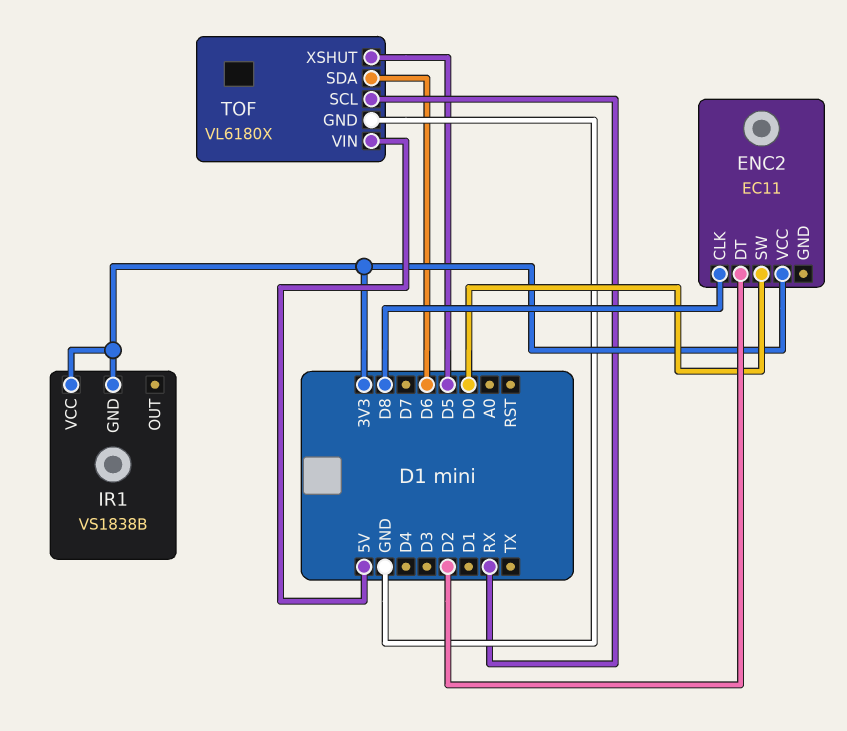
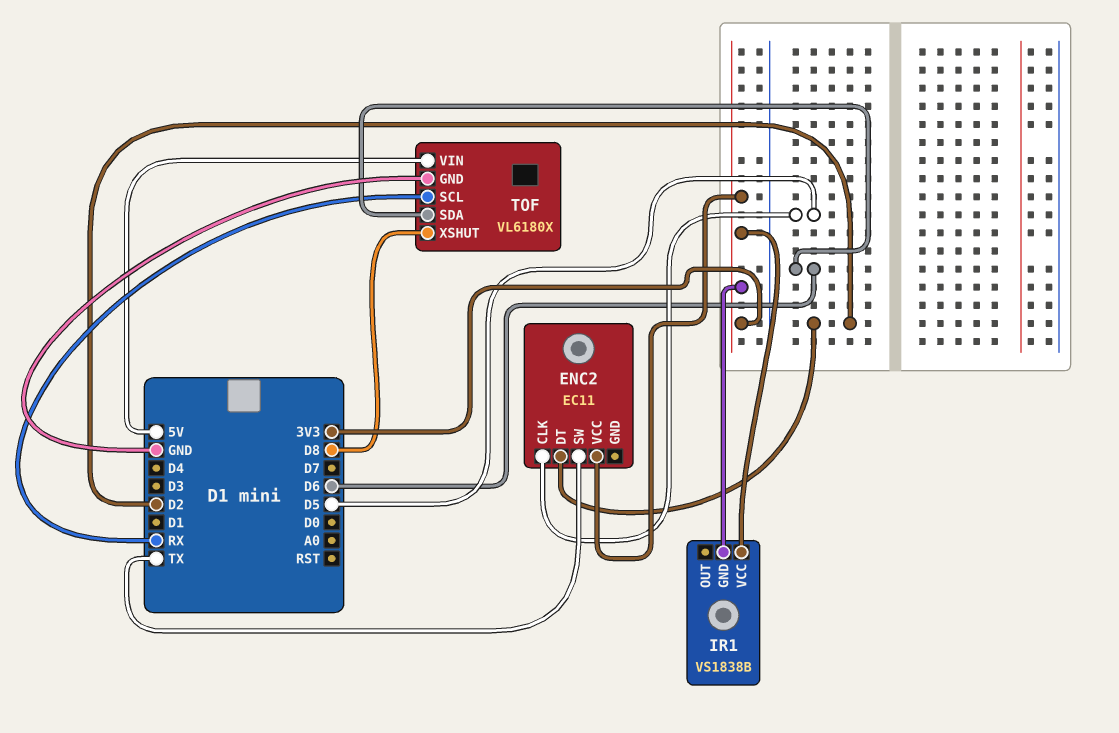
ENC2 pin CLK: D8 -> D5
ENC2 pin SW: D0 -> TX
TOF pin XSHUT: D5 -> D8

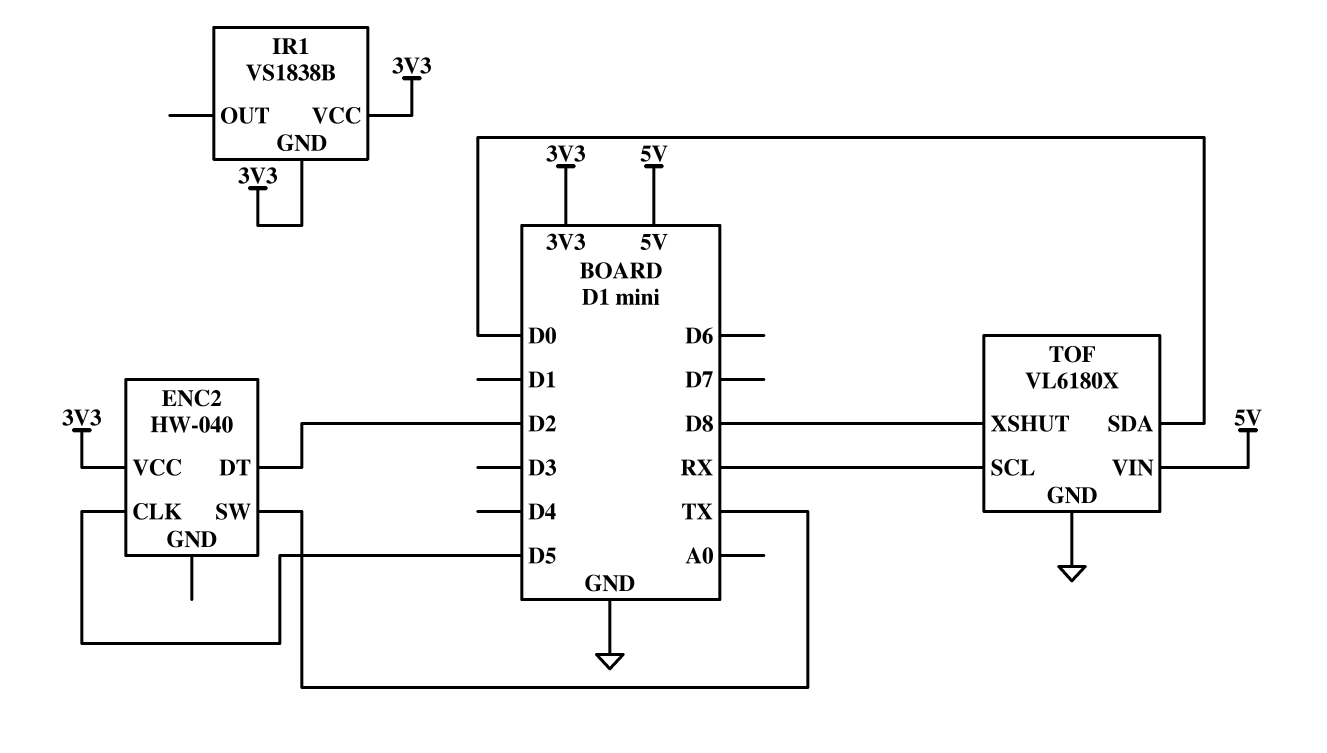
ENC2: EC11 -> HW-040
TOF pin SDA: D6 -> D0

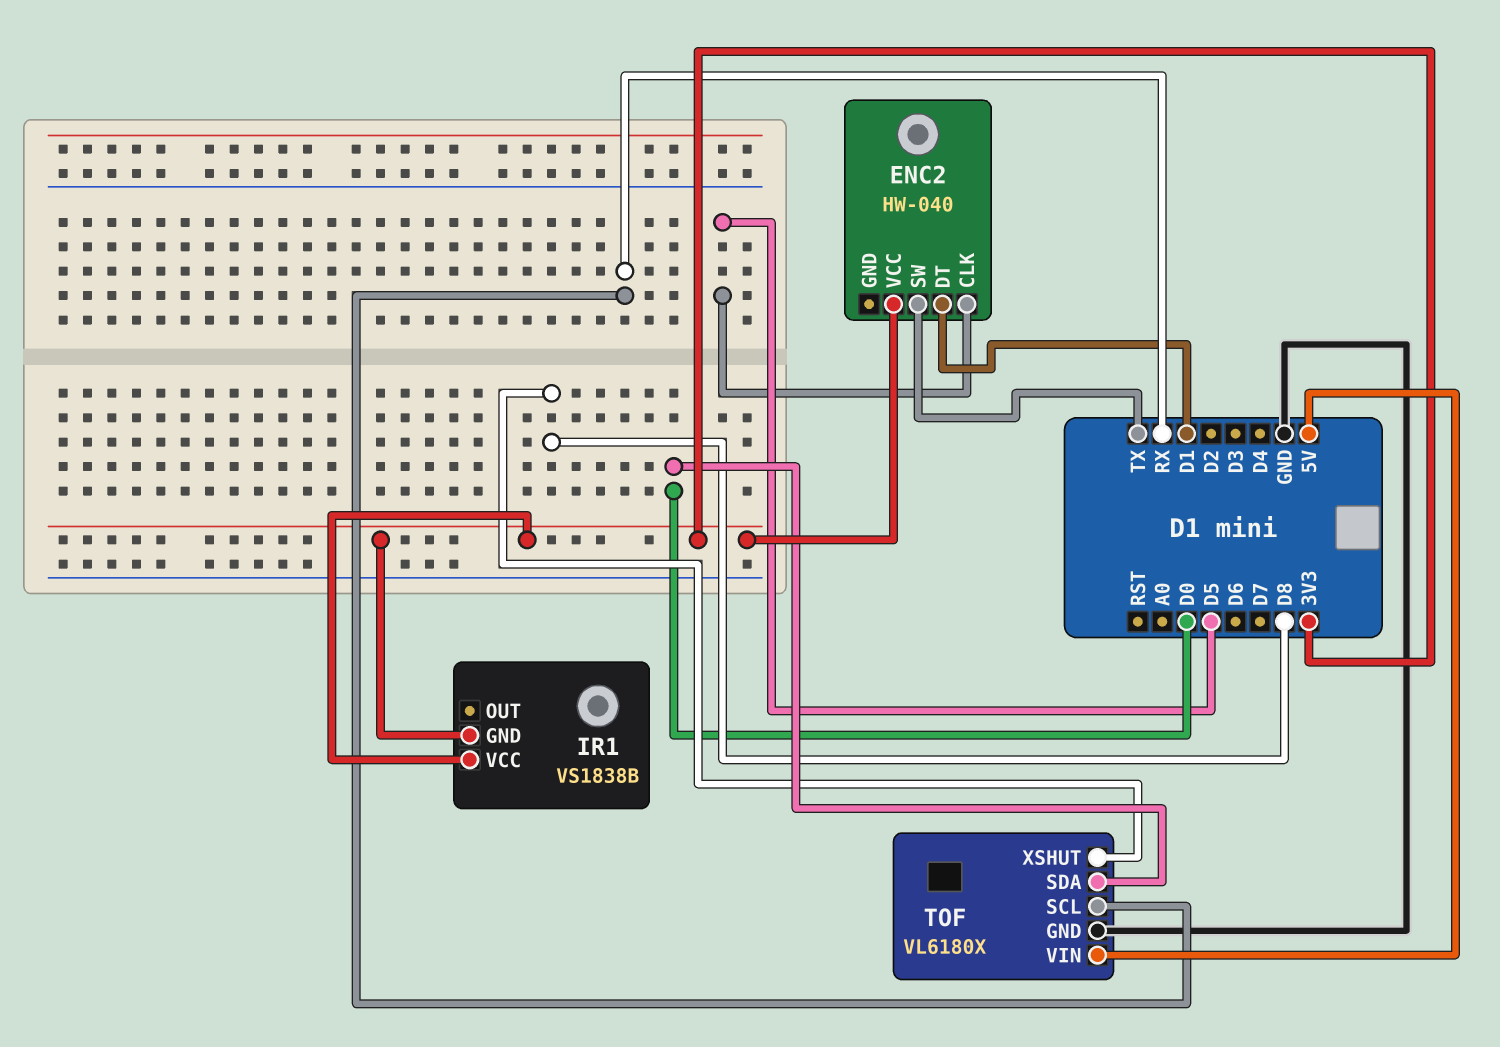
ENC2 pin DT: D2 -> D1

